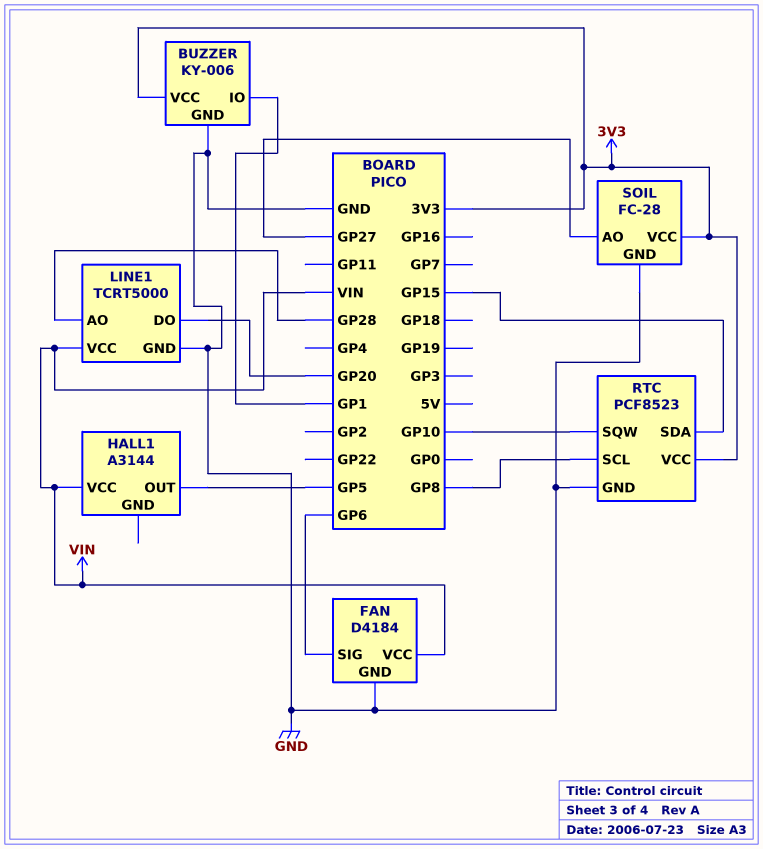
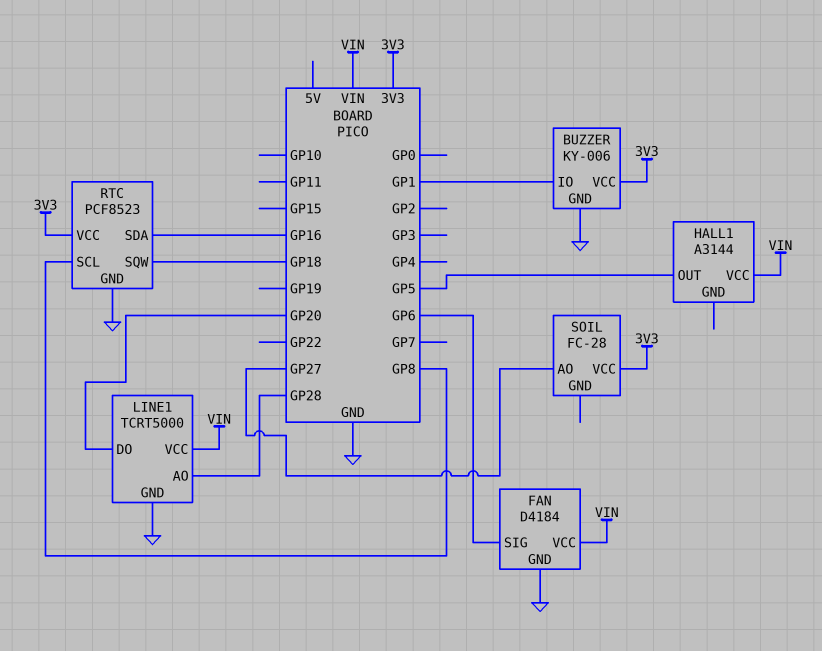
RTC pin SDA: GP15 -> GP16
RTC pin SQW: GP10 -> GP18
SOIL pin GND: GND -> none

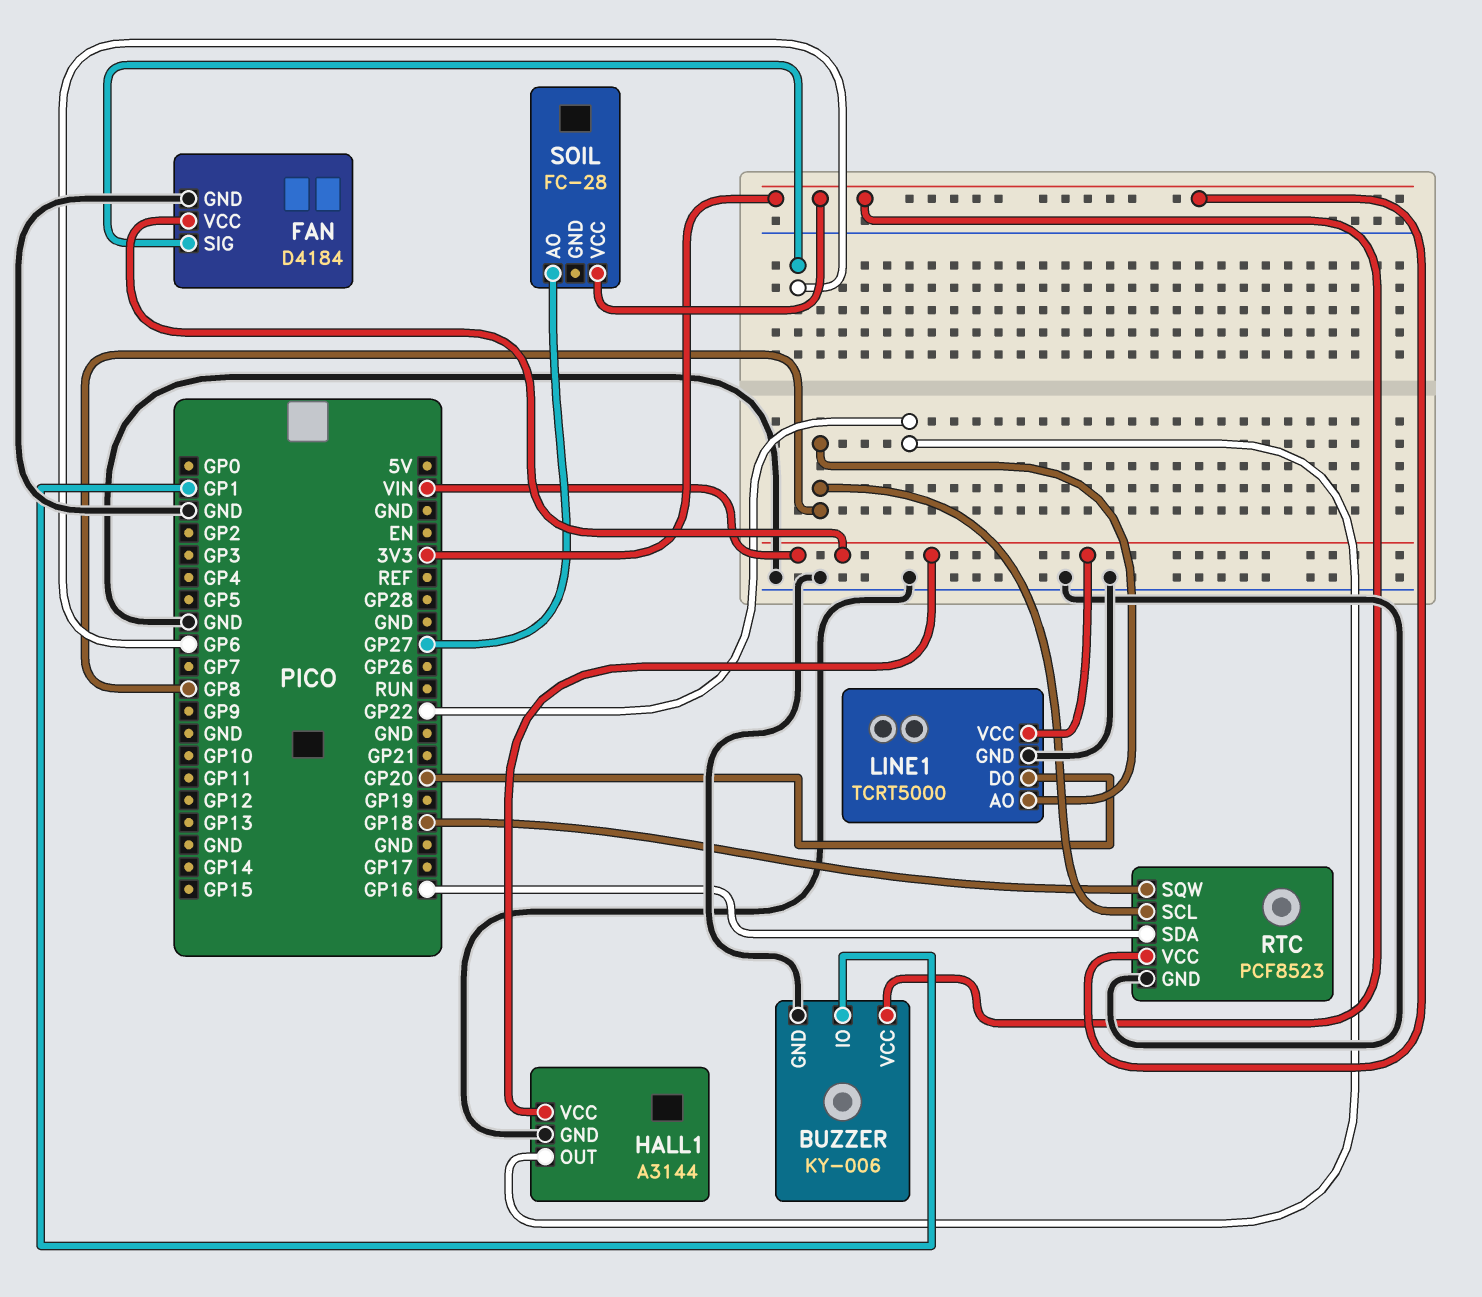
HALL1 pin GND: none -> GND
HALL1 pin OUT: GP5 -> GP22
LINE1 pin AO: GP28 -> GP8

